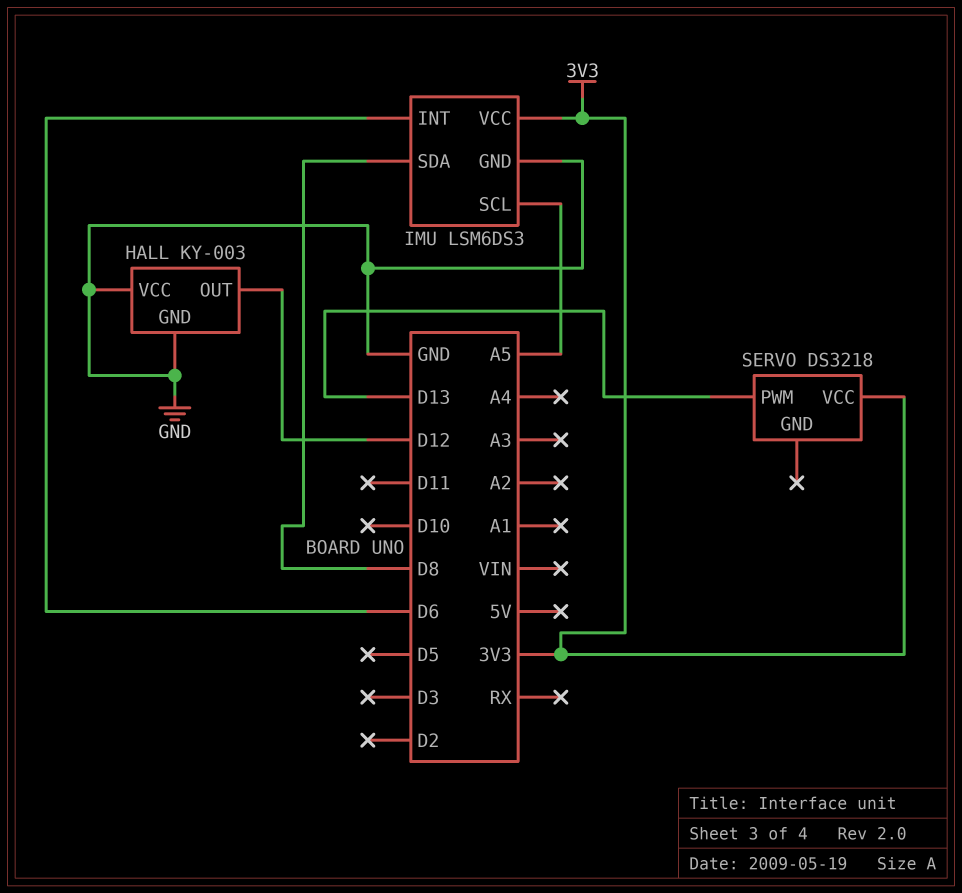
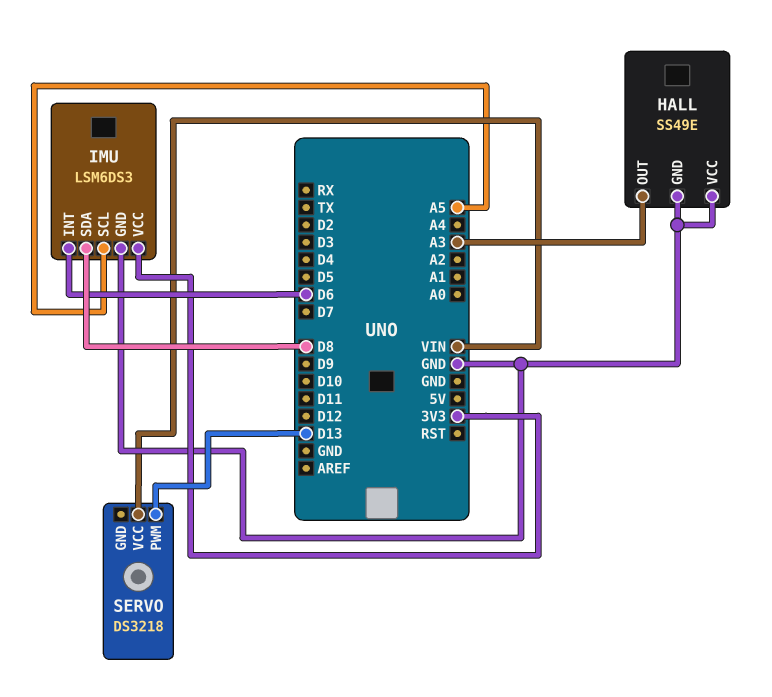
HALL: KY-003 -> SS49E
HALL pin OUT: D12 -> A3
SERVO pin VCC: 3V3 -> VIN

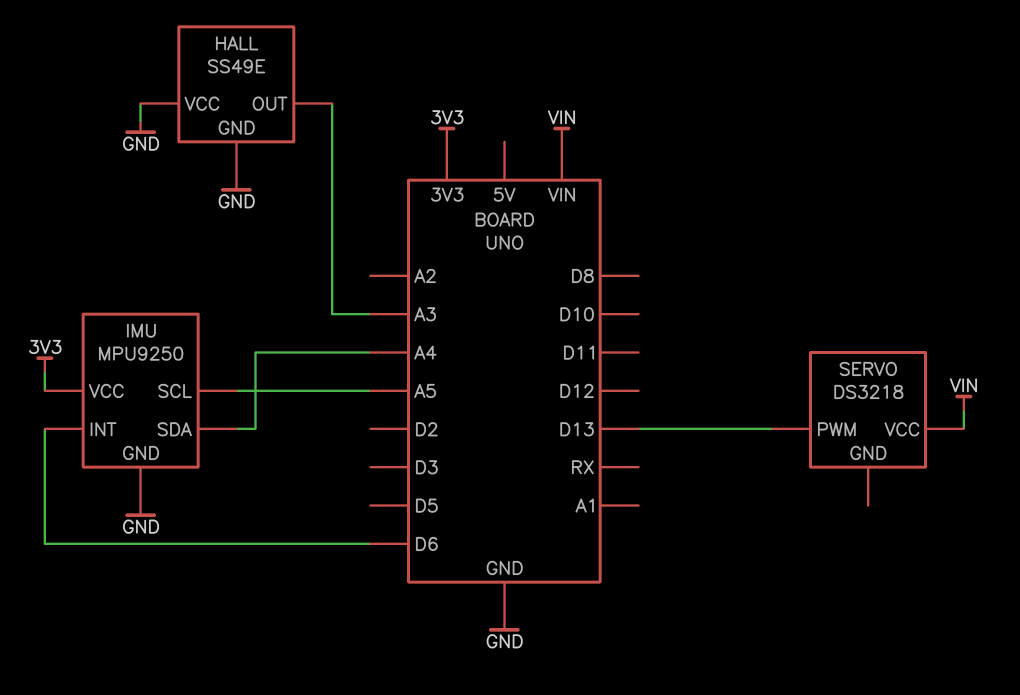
IMU: LSM6DS3 -> MPU9250
IMU pin SDA: D8 -> A4

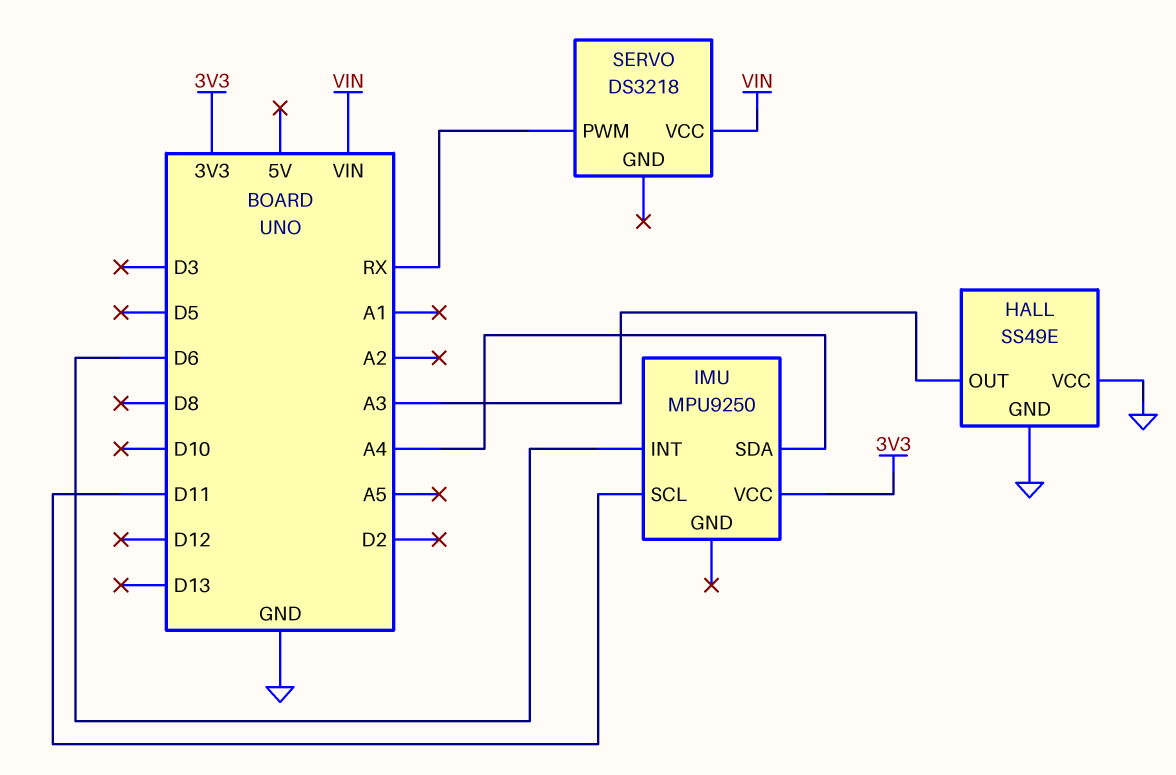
IMU pin GND: GND -> none
IMU pin SCL: A5 -> D11
SERVO pin PWM: D13 -> RX

